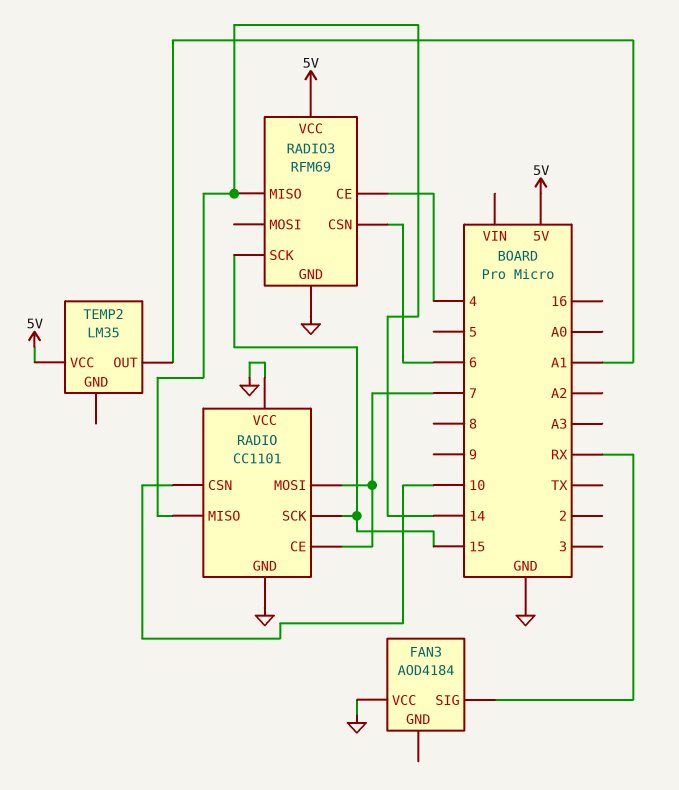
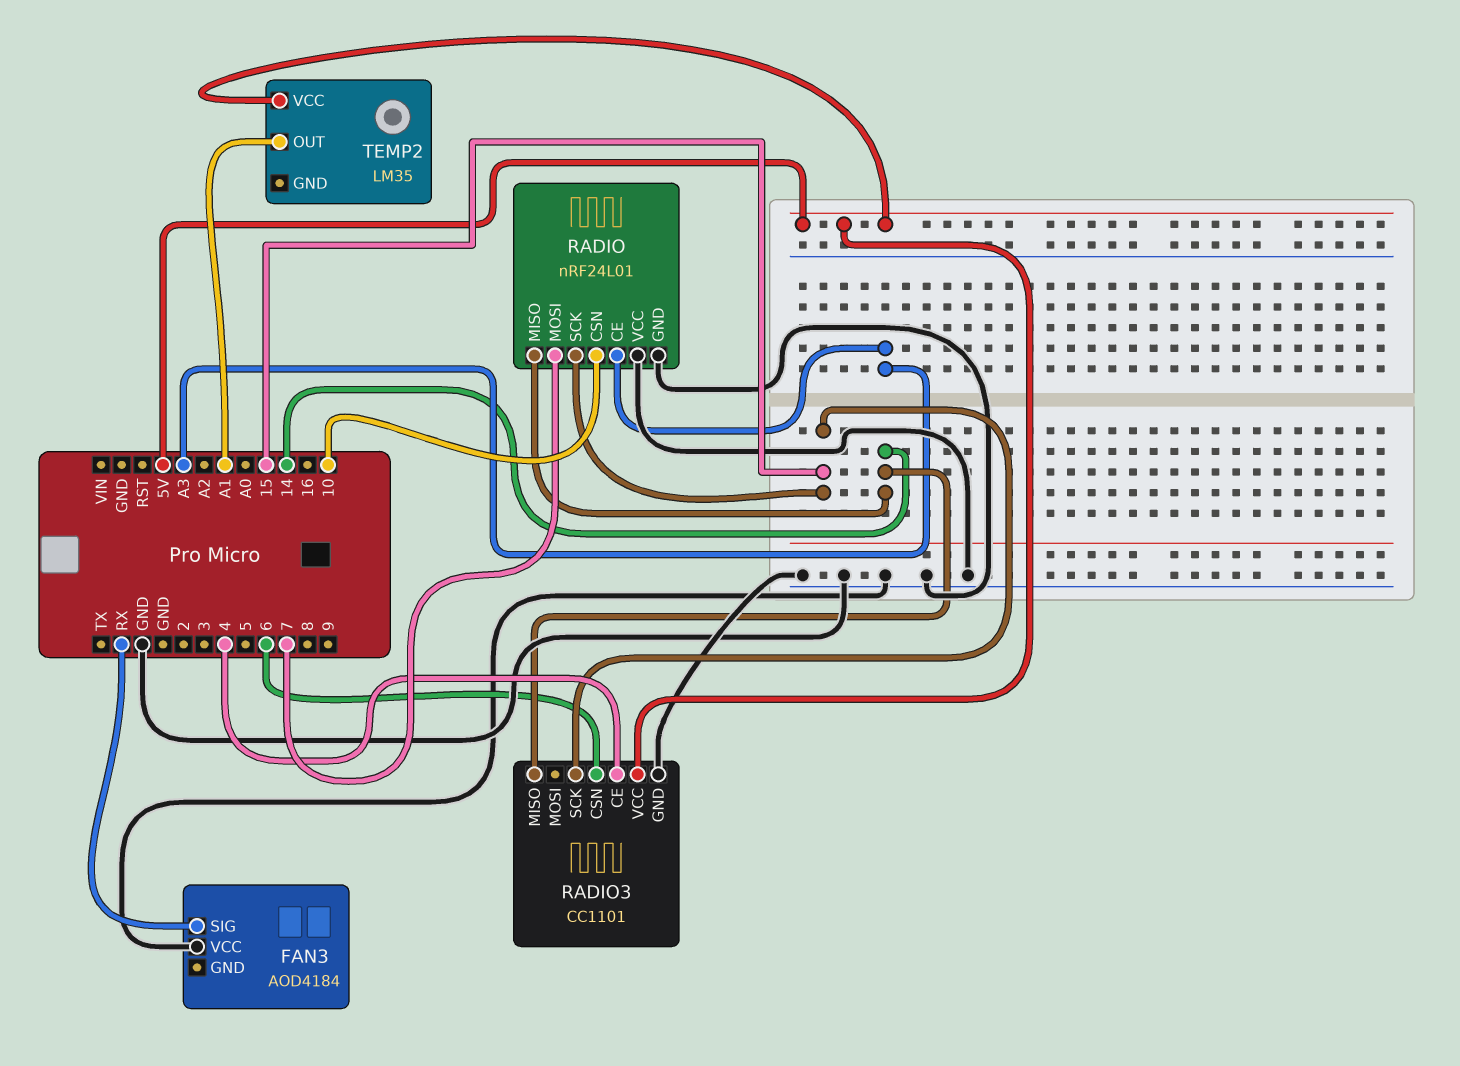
RADIO: CC1101 -> nRF24L01
RADIO pin CE: 7 -> A3
RADIO3: RFM69 -> CC1101

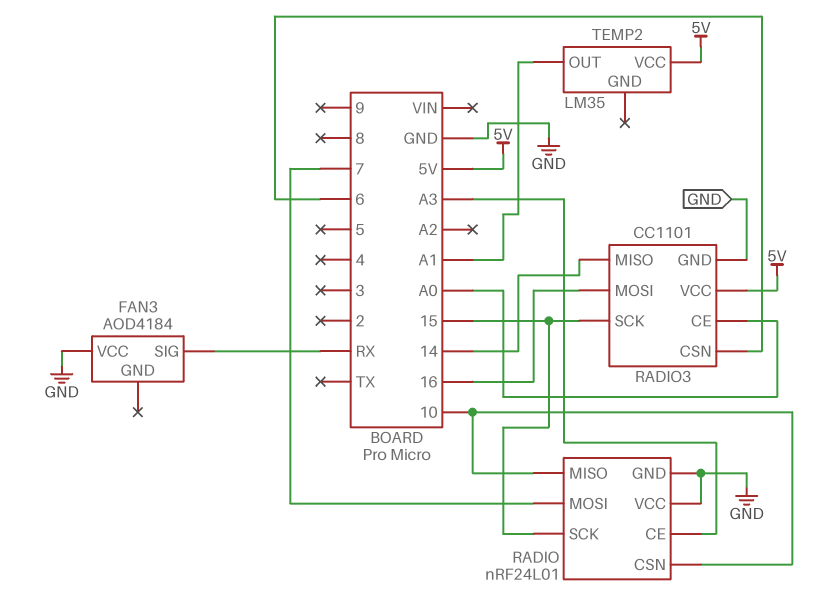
RADIO pin MISO: 14 -> 10
RADIO3 pin CE: 4 -> A0
RADIO3 pin MOSI: none -> 16

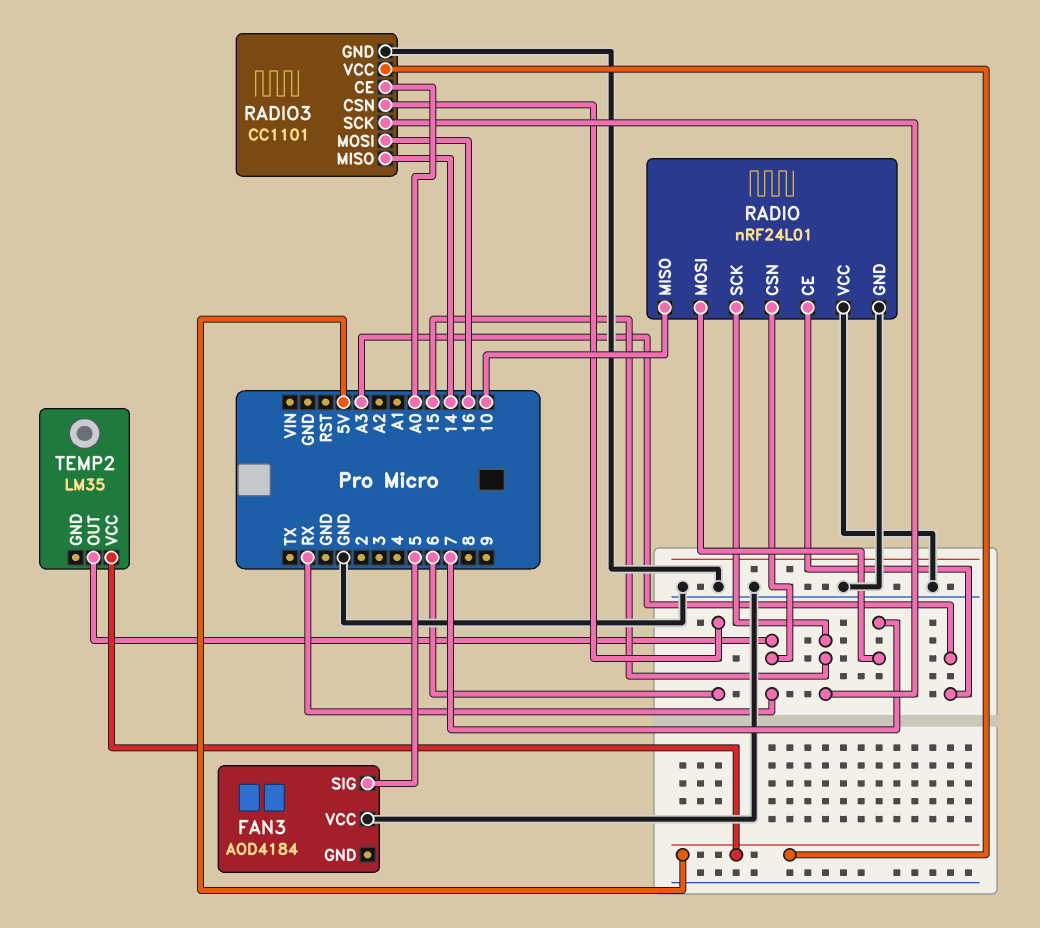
FAN3 pin SIG: RX -> 5
RADIO pin CSN: 10 -> RX
TEMP2 pin OUT: A1 -> RX

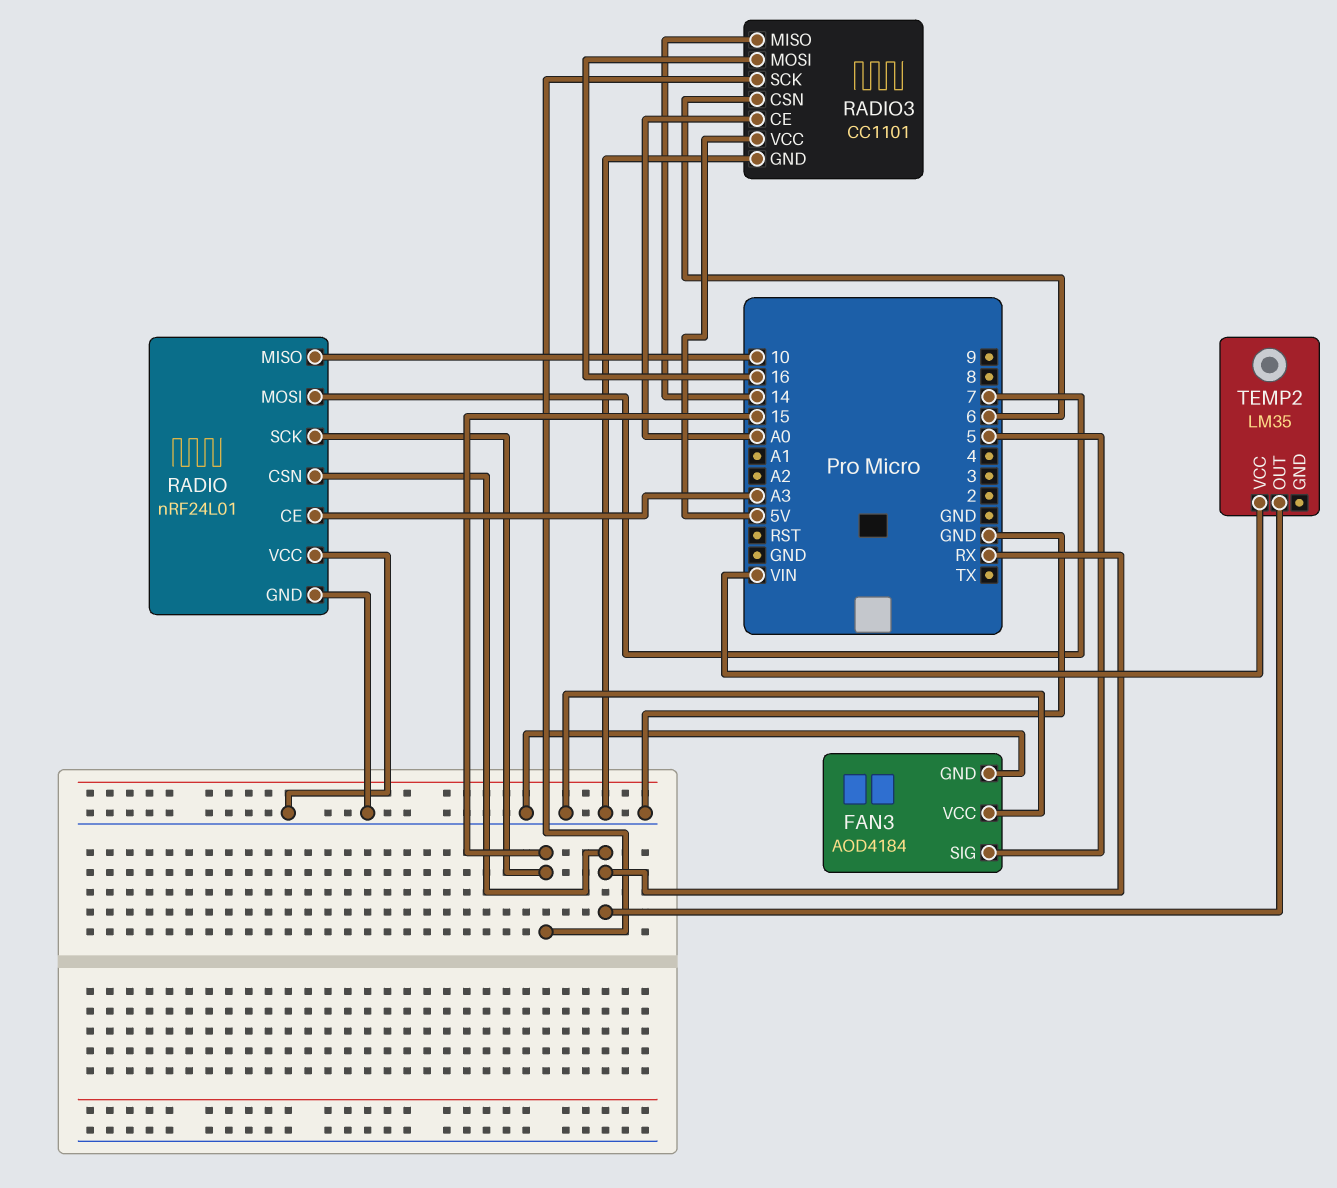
FAN3 pin GND: none -> GND
TEMP2 pin VCC: 5V -> VIN

